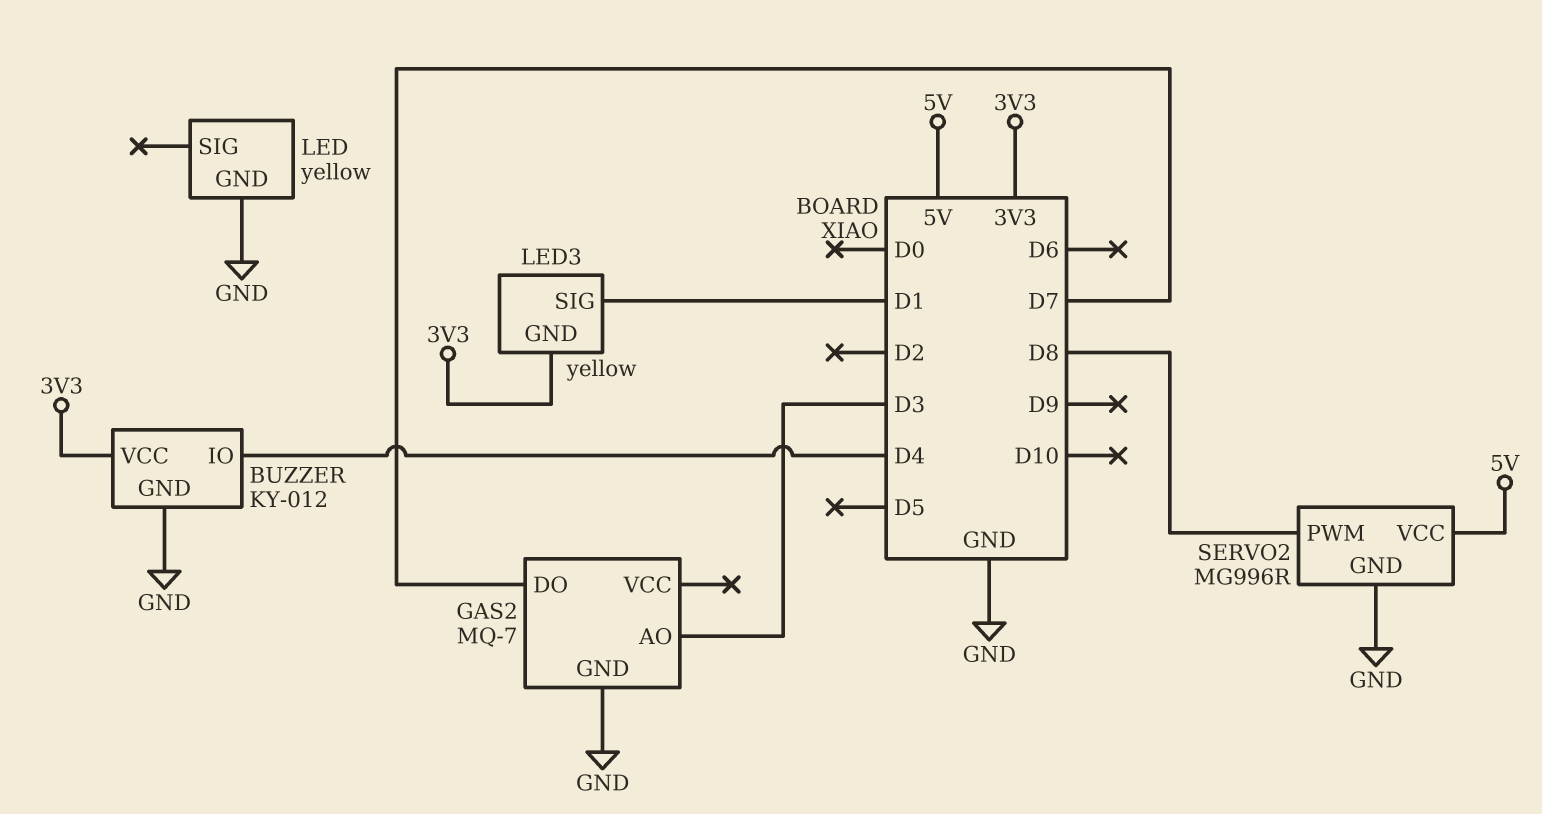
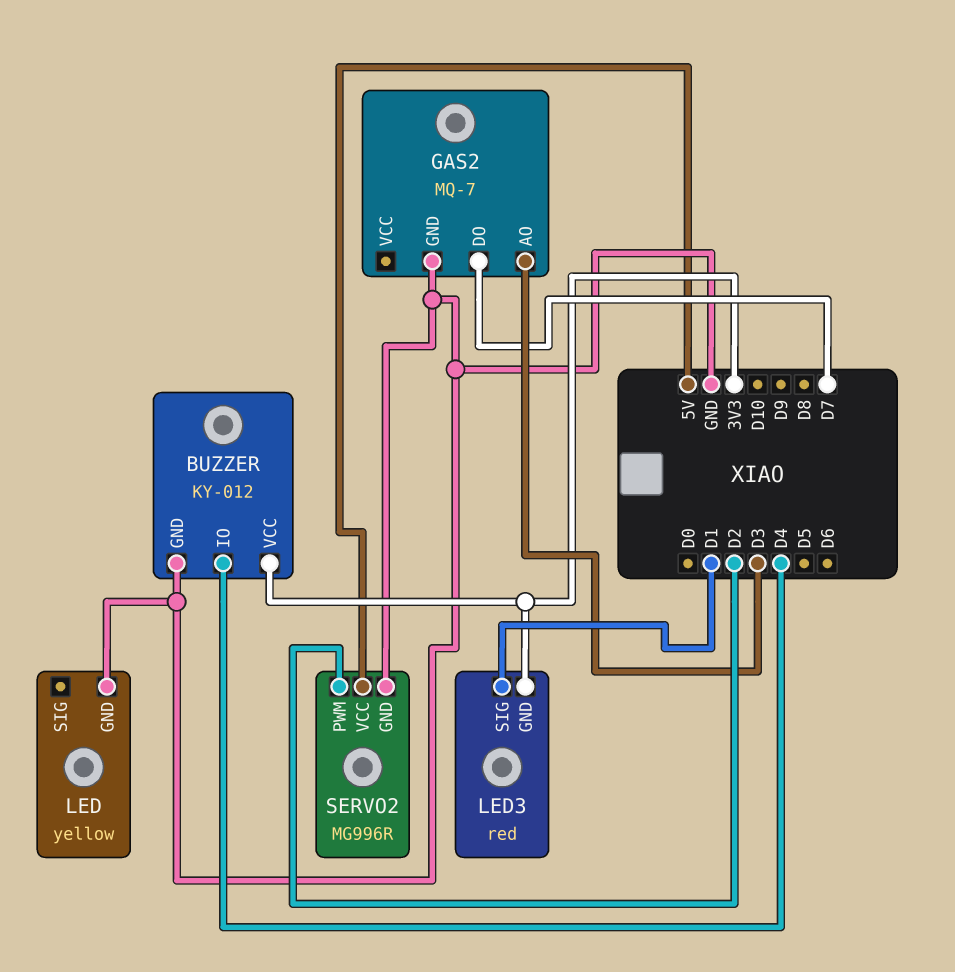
LED3: yellow -> red
SERVO2 pin PWM: D8 -> D2

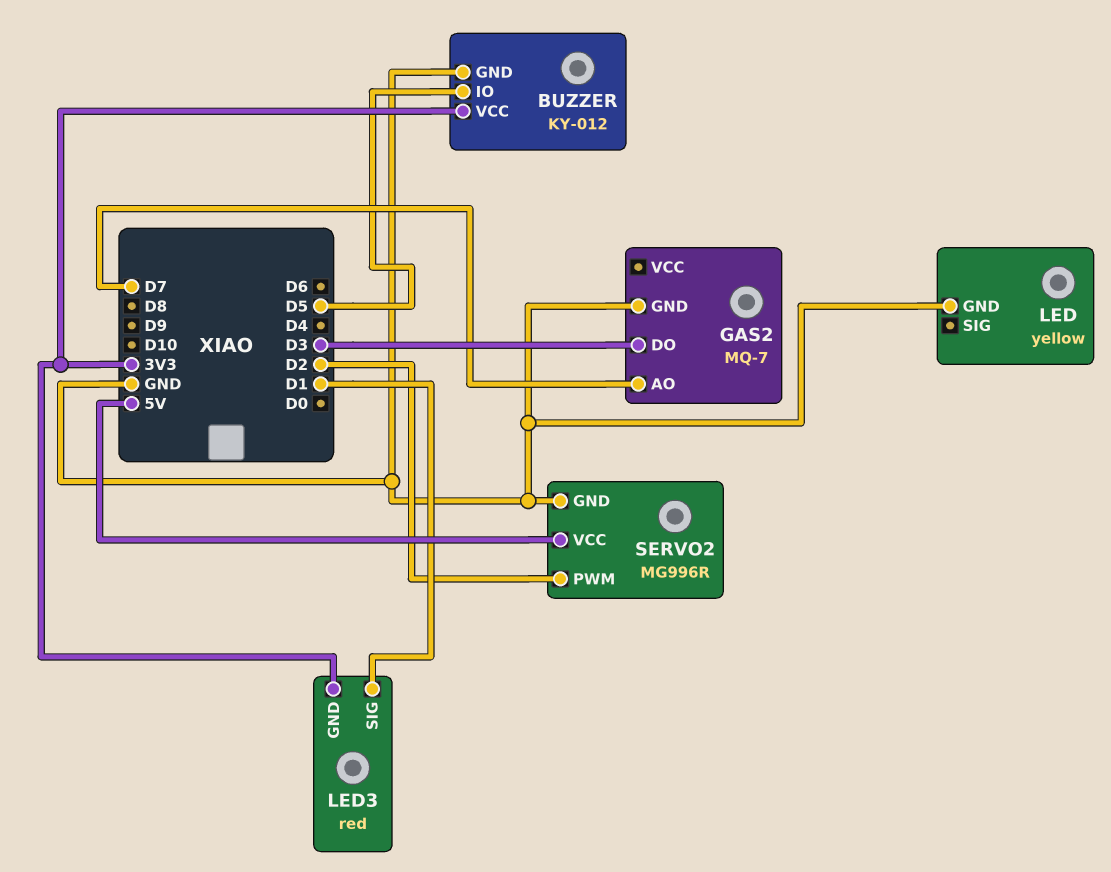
BUZZER pin IO: D4 -> D5
GAS2 pin AO: D3 -> D7
GAS2 pin DO: D7 -> D3

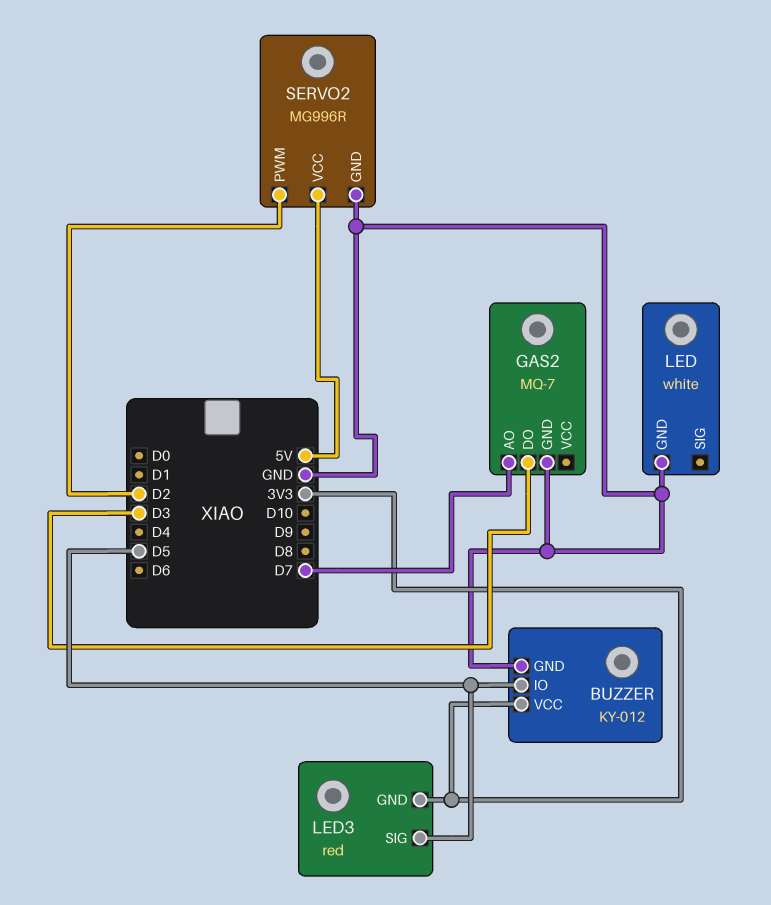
LED: yellow -> white
LED3 pin SIG: D1 -> D5

